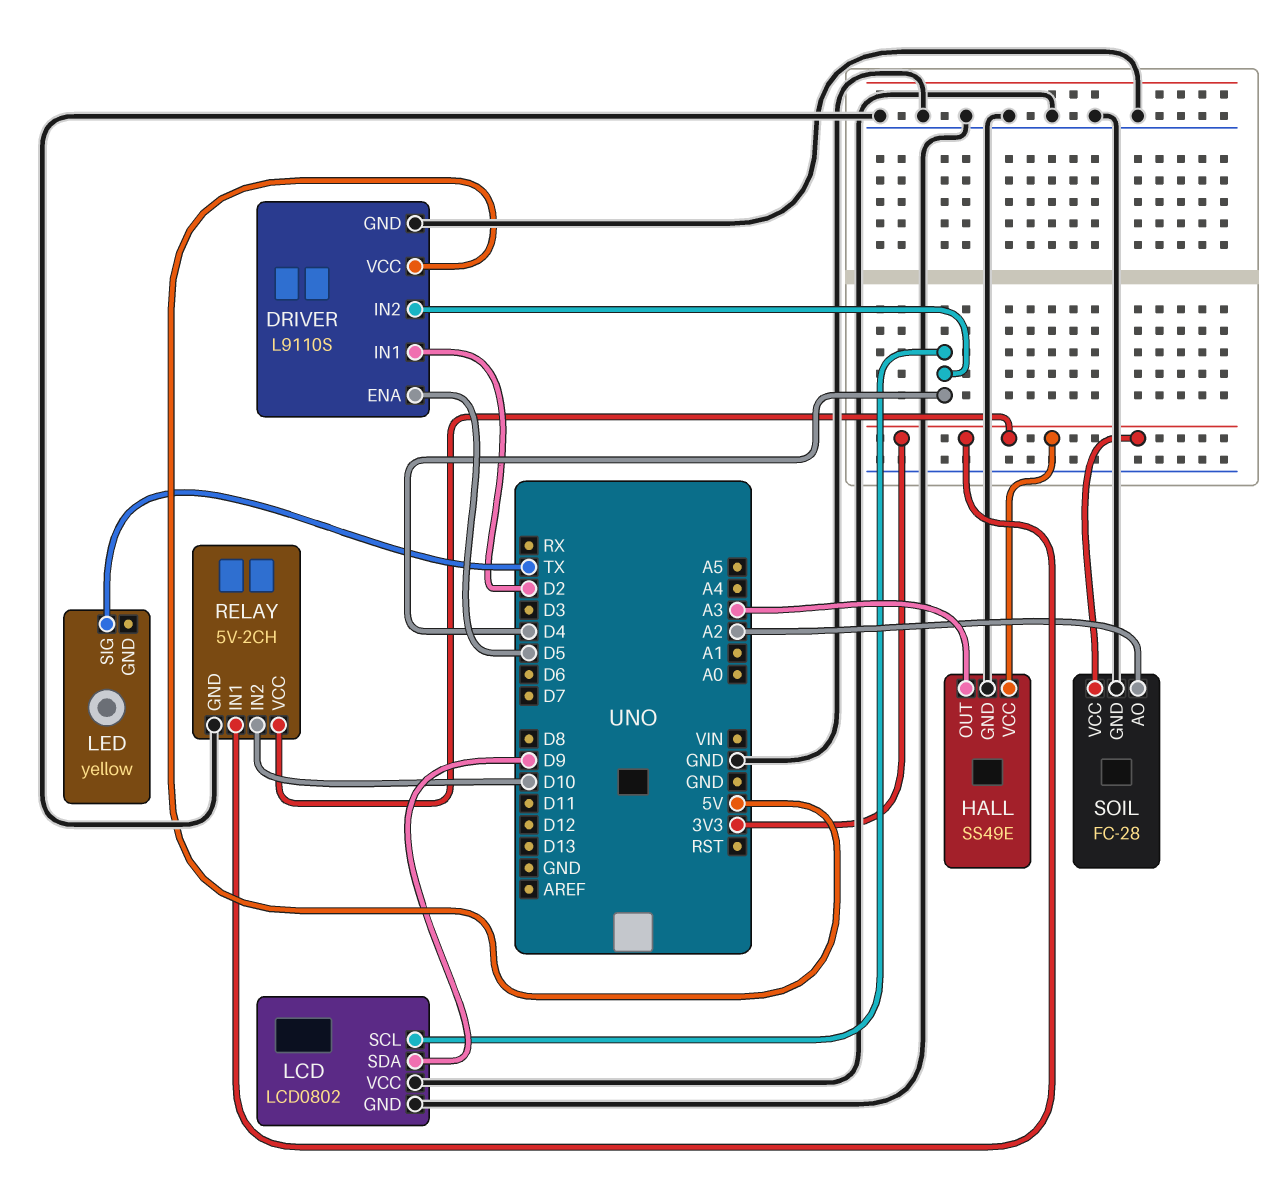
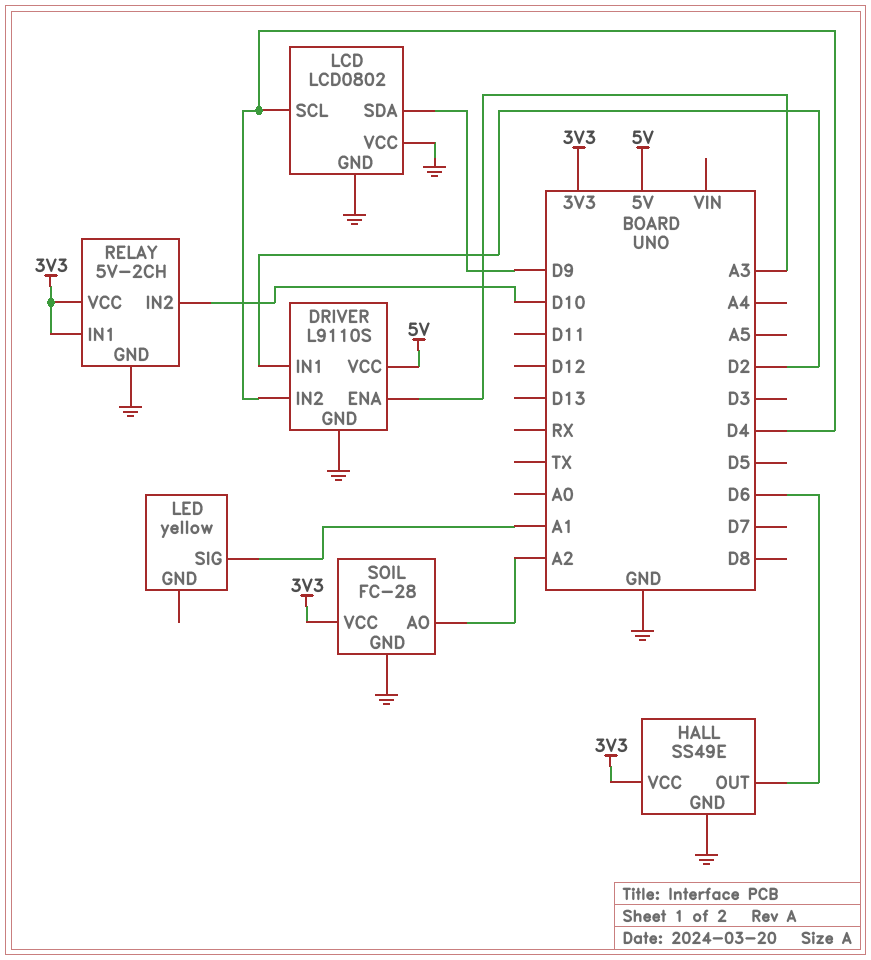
DRIVER pin ENA: D5 -> A3
HALL pin OUT: A3 -> D6
LED pin SIG: TX -> A1

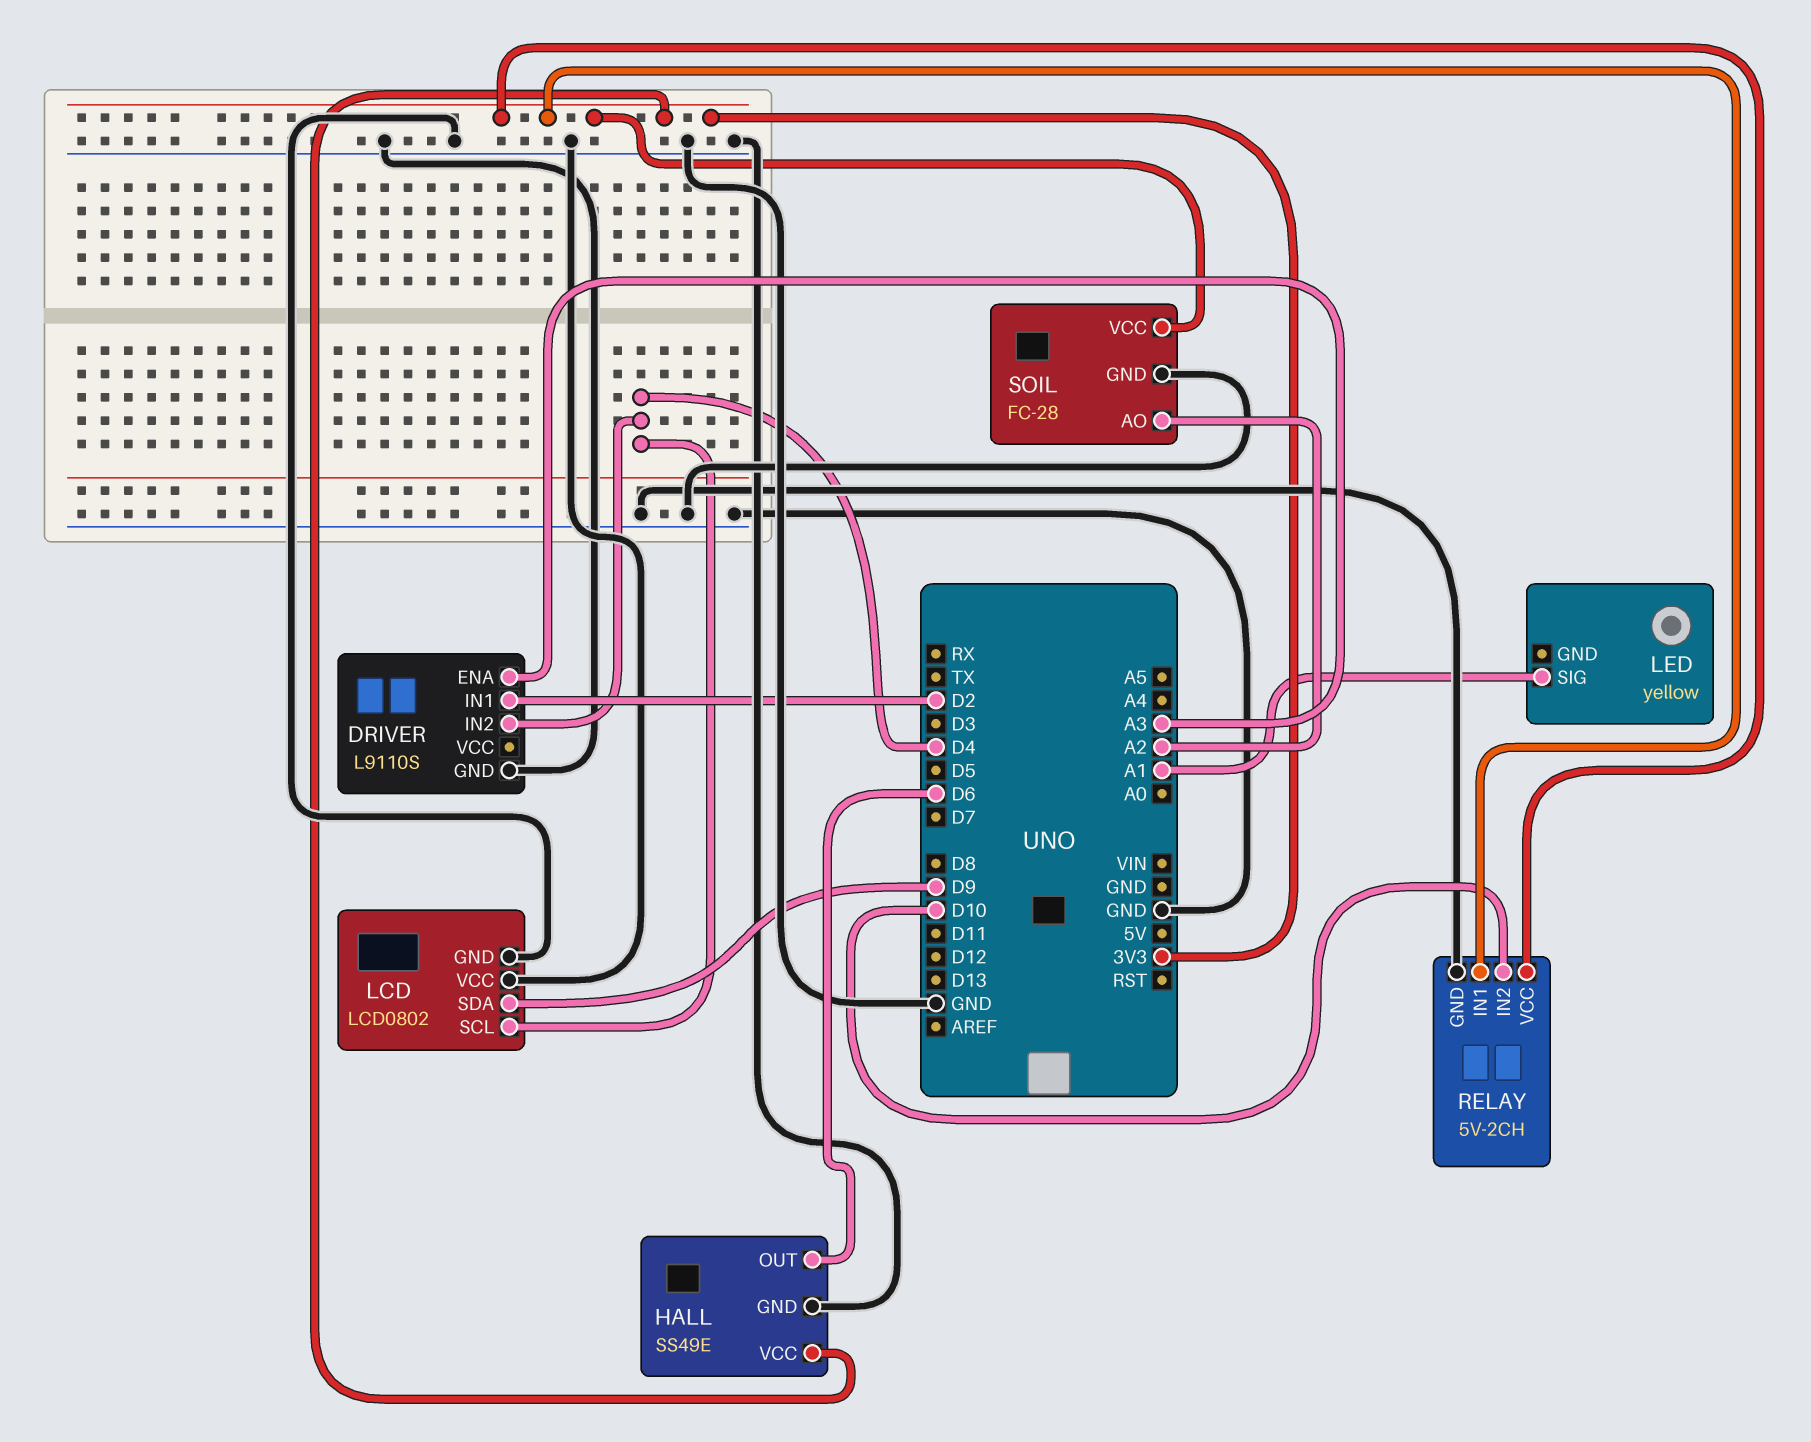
DRIVER pin VCC: 5V -> none

